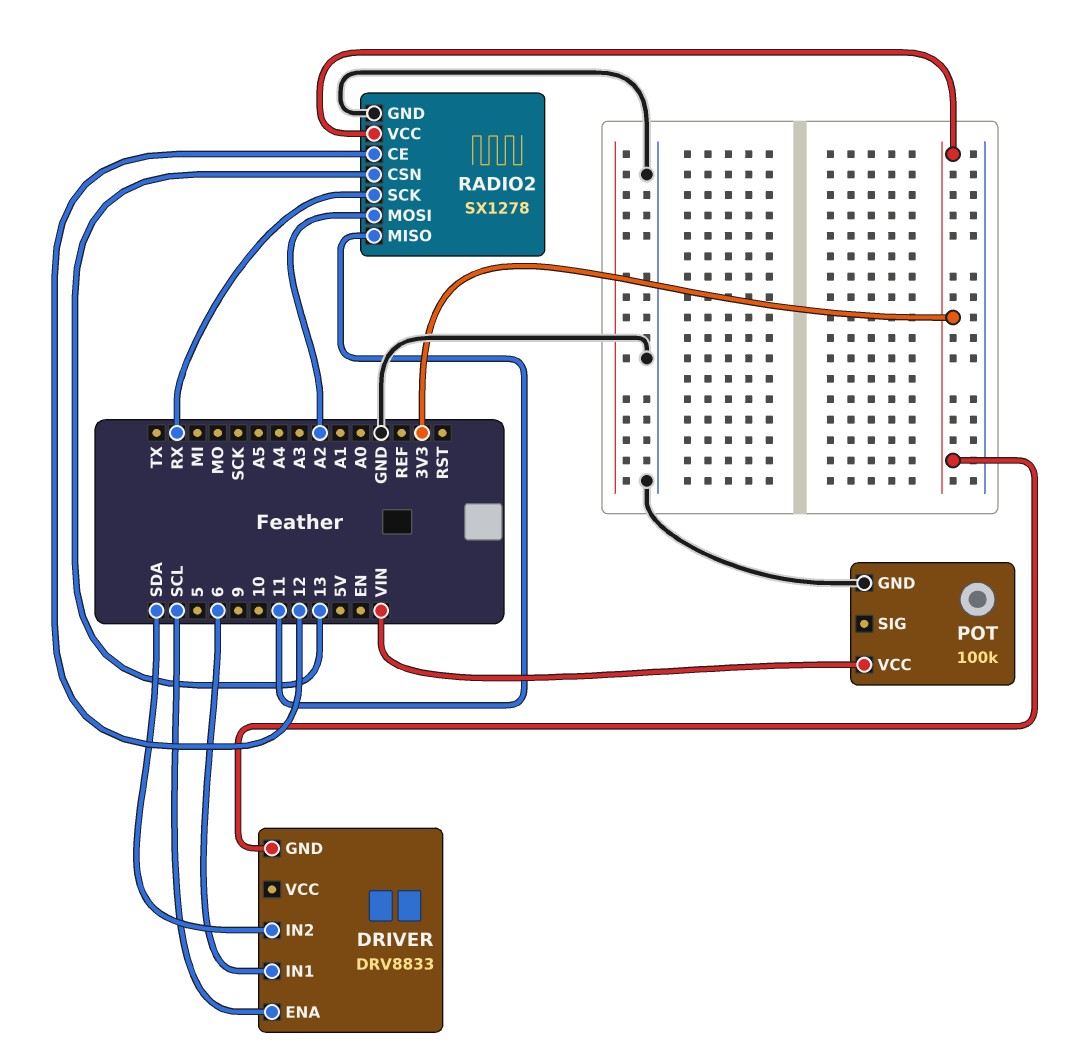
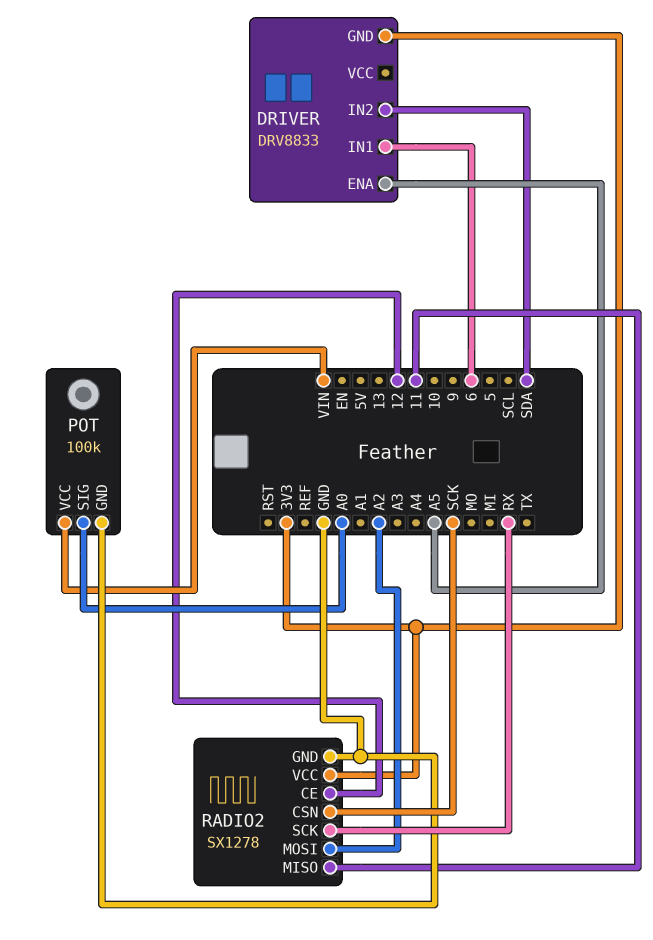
DRIVER pin ENA: SCL -> A5
POT pin SIG: none -> A0
RADIO2 pin CSN: 13 -> SCK

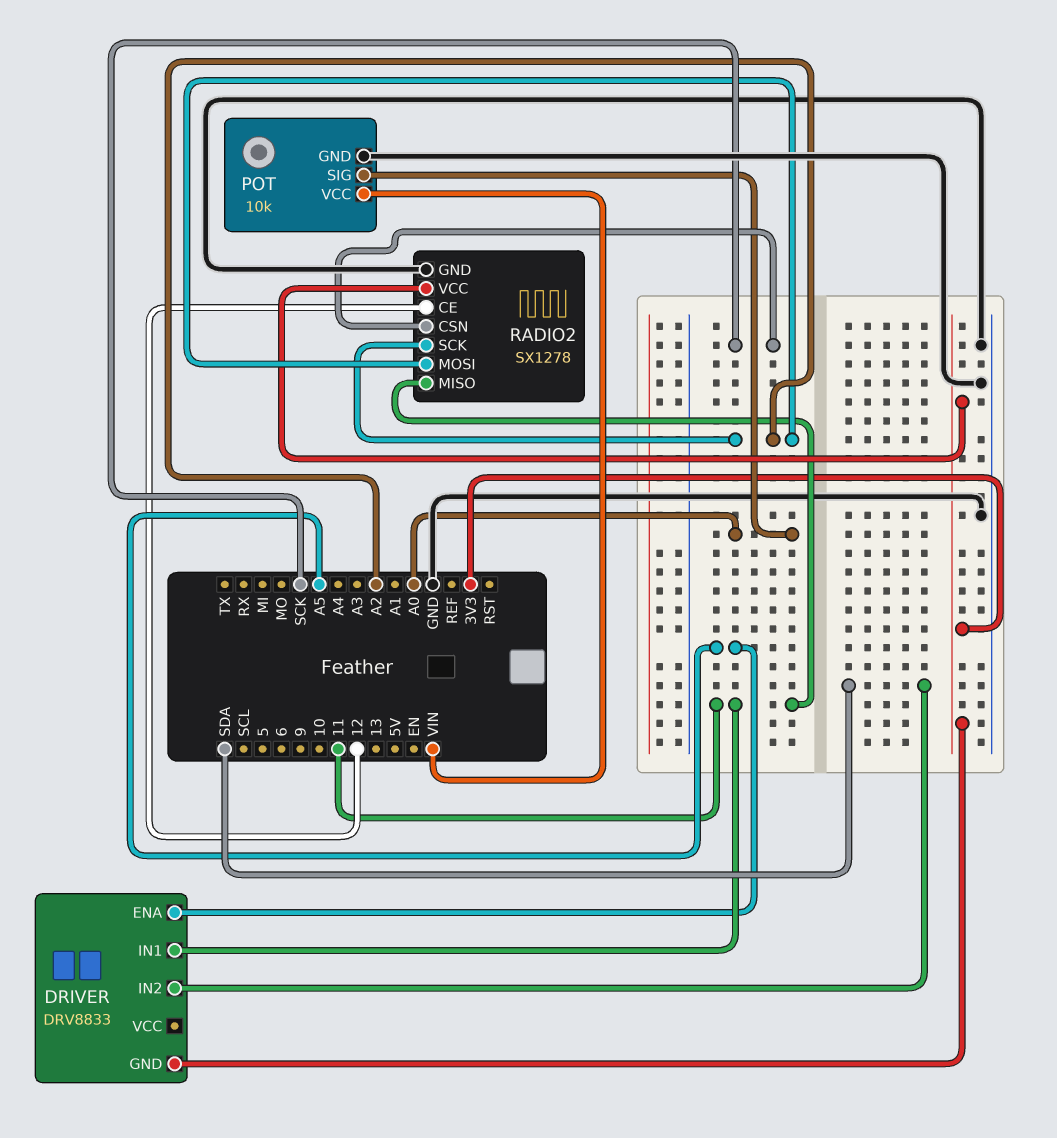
DRIVER pin IN1: 6 -> 11
POT: 100k -> 10k
RADIO2 pin SCK: RX -> A2

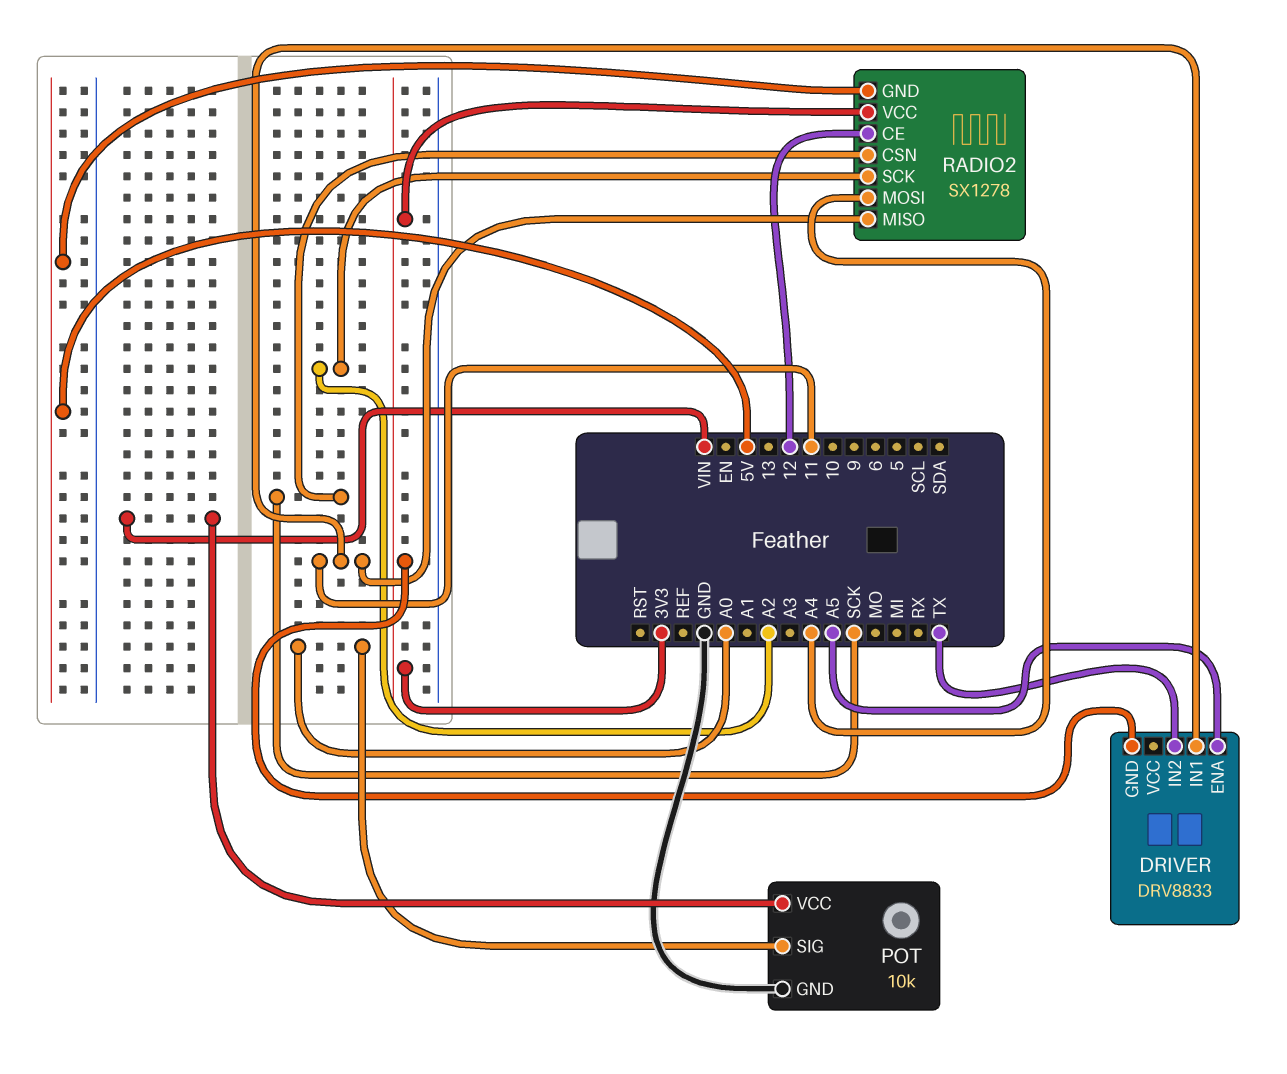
DRIVER pin IN2: SDA -> TX
RADIO2 pin GND: GND -> 5V
RADIO2 pin MOSI: A2 -> A4

